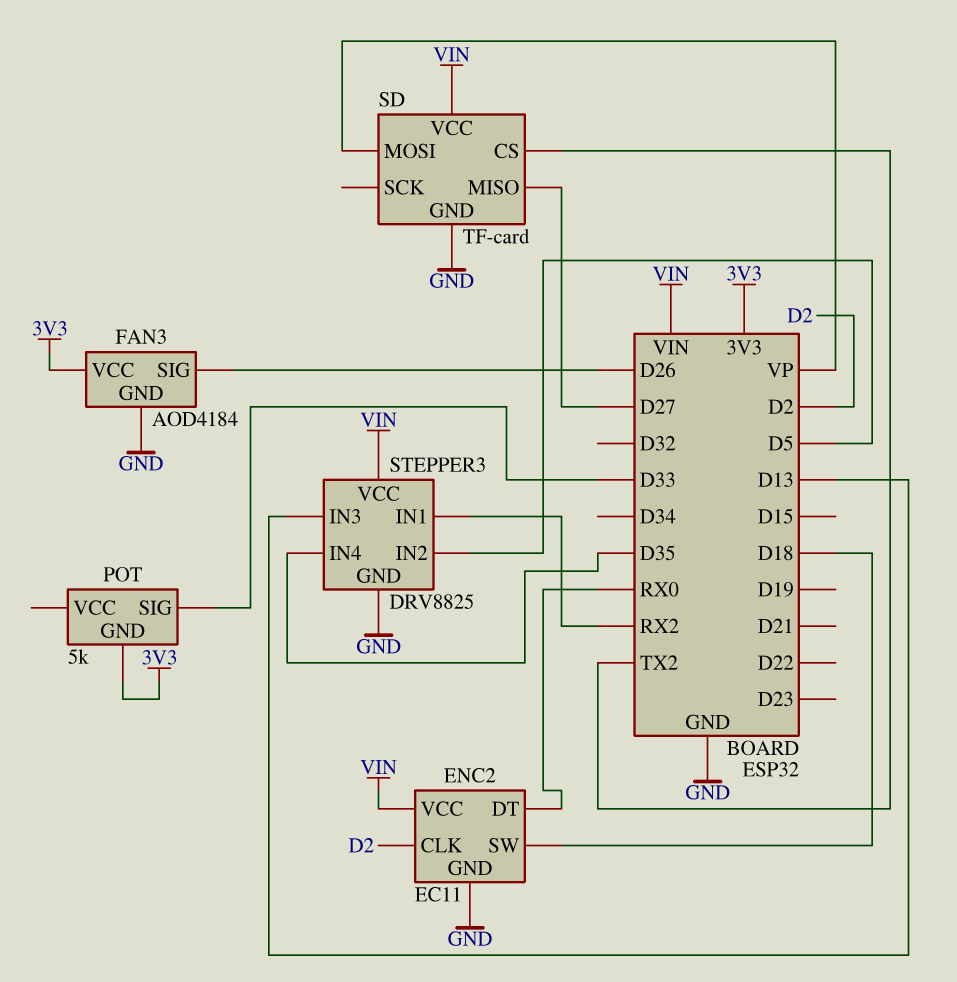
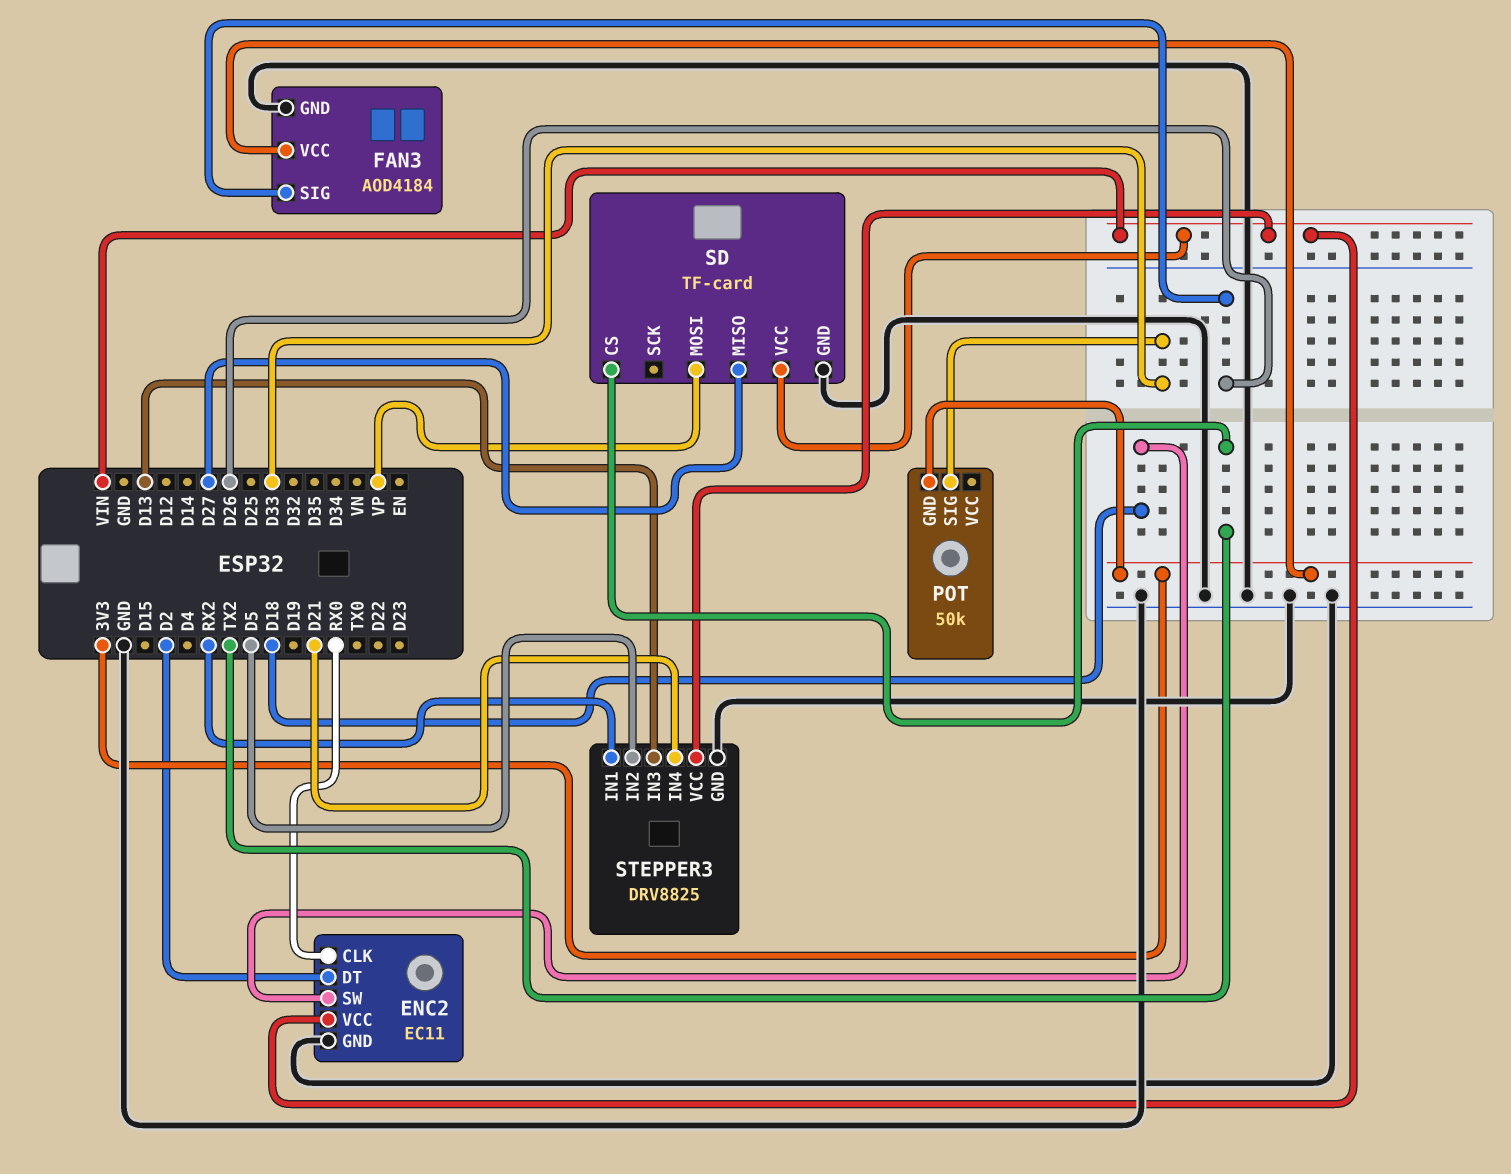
ENC2 pin CLK: D2 -> RX0
ENC2 pin DT: RX0 -> D2
POT: 5k -> 50k
STEPPER3 pin IN4: D35 -> D21

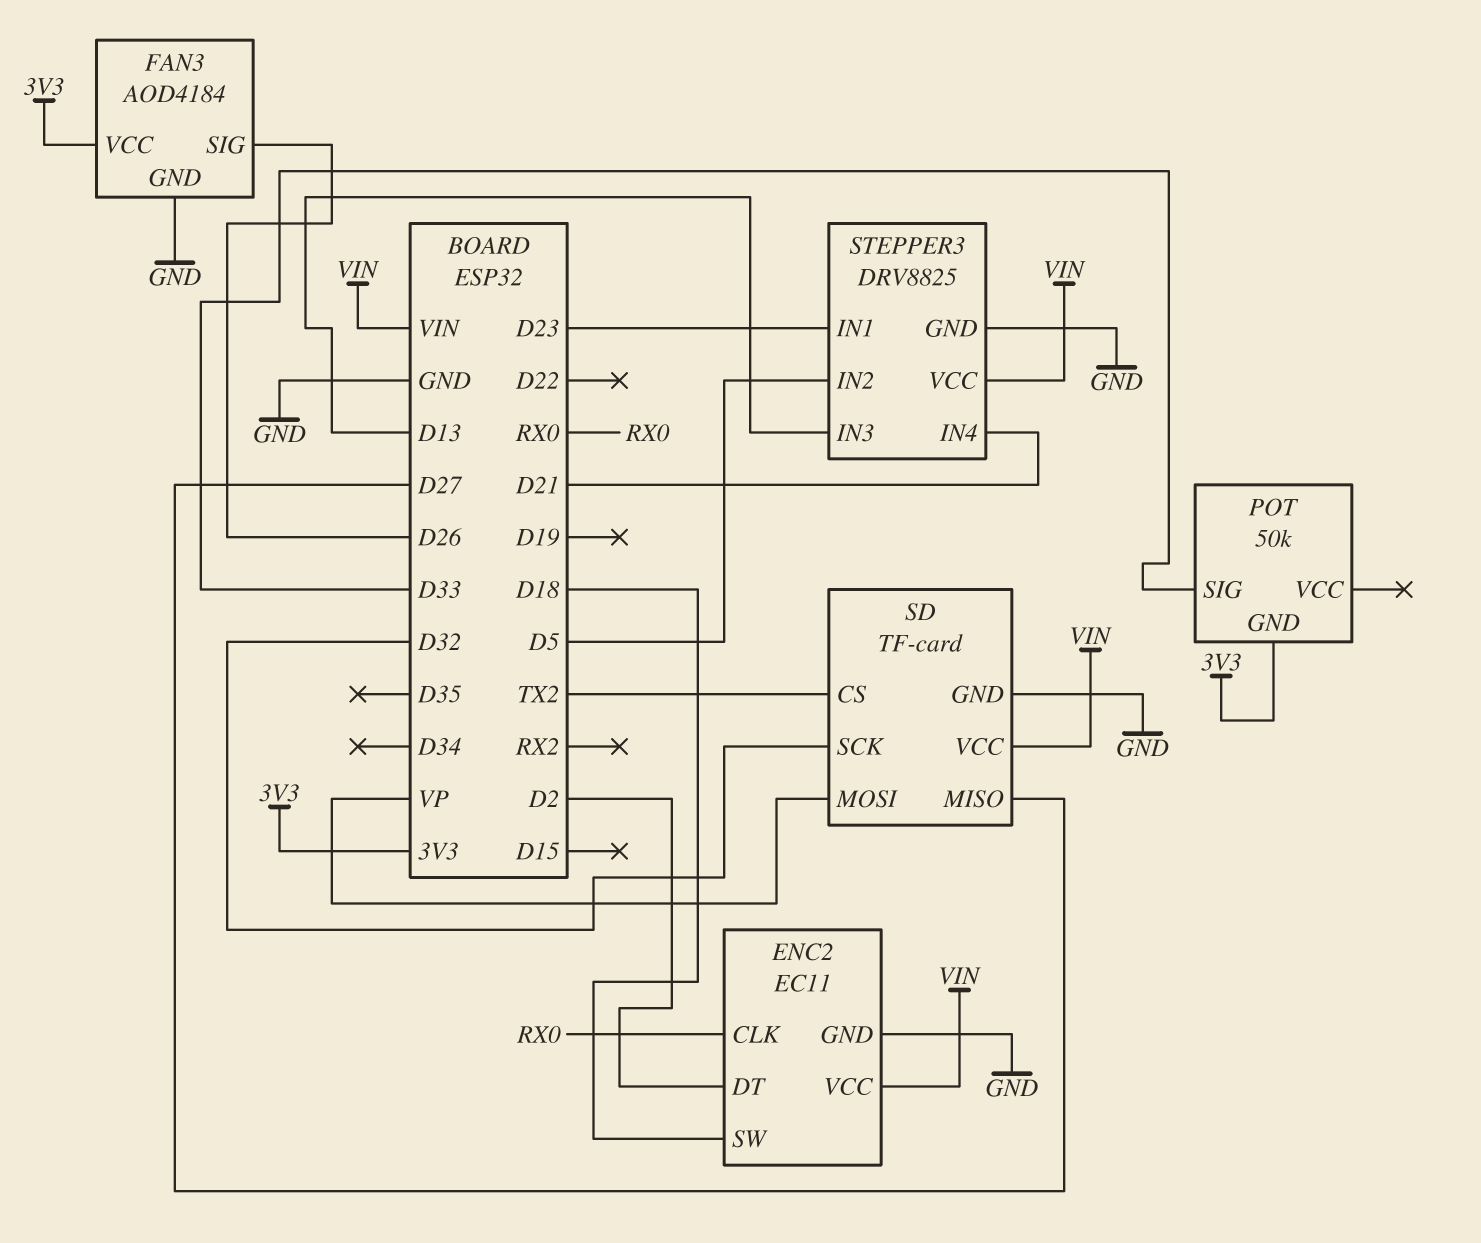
SD pin SCK: none -> D32
STEPPER3 pin IN1: RX2 -> D23

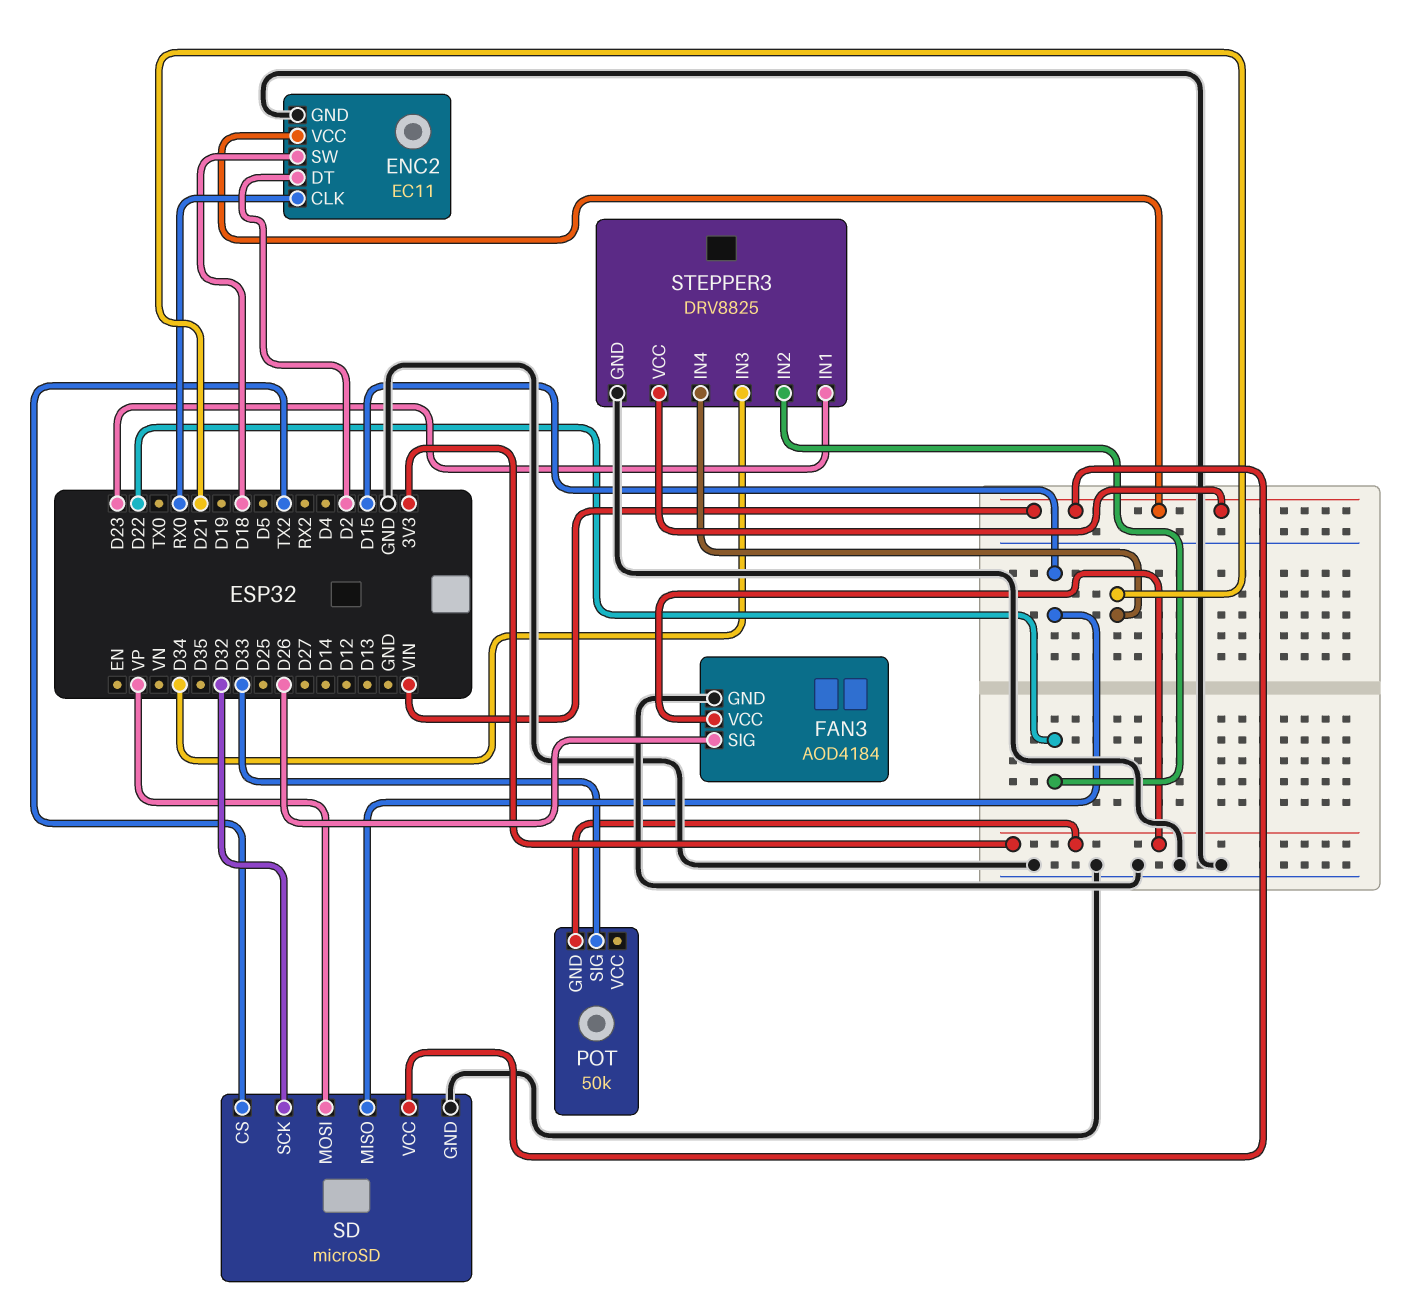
SD: TF-card -> microSD
SD pin MISO: D27 -> D15
STEPPER3 pin IN2: D5 -> D22
STEPPER3 pin IN3: D13 -> D34

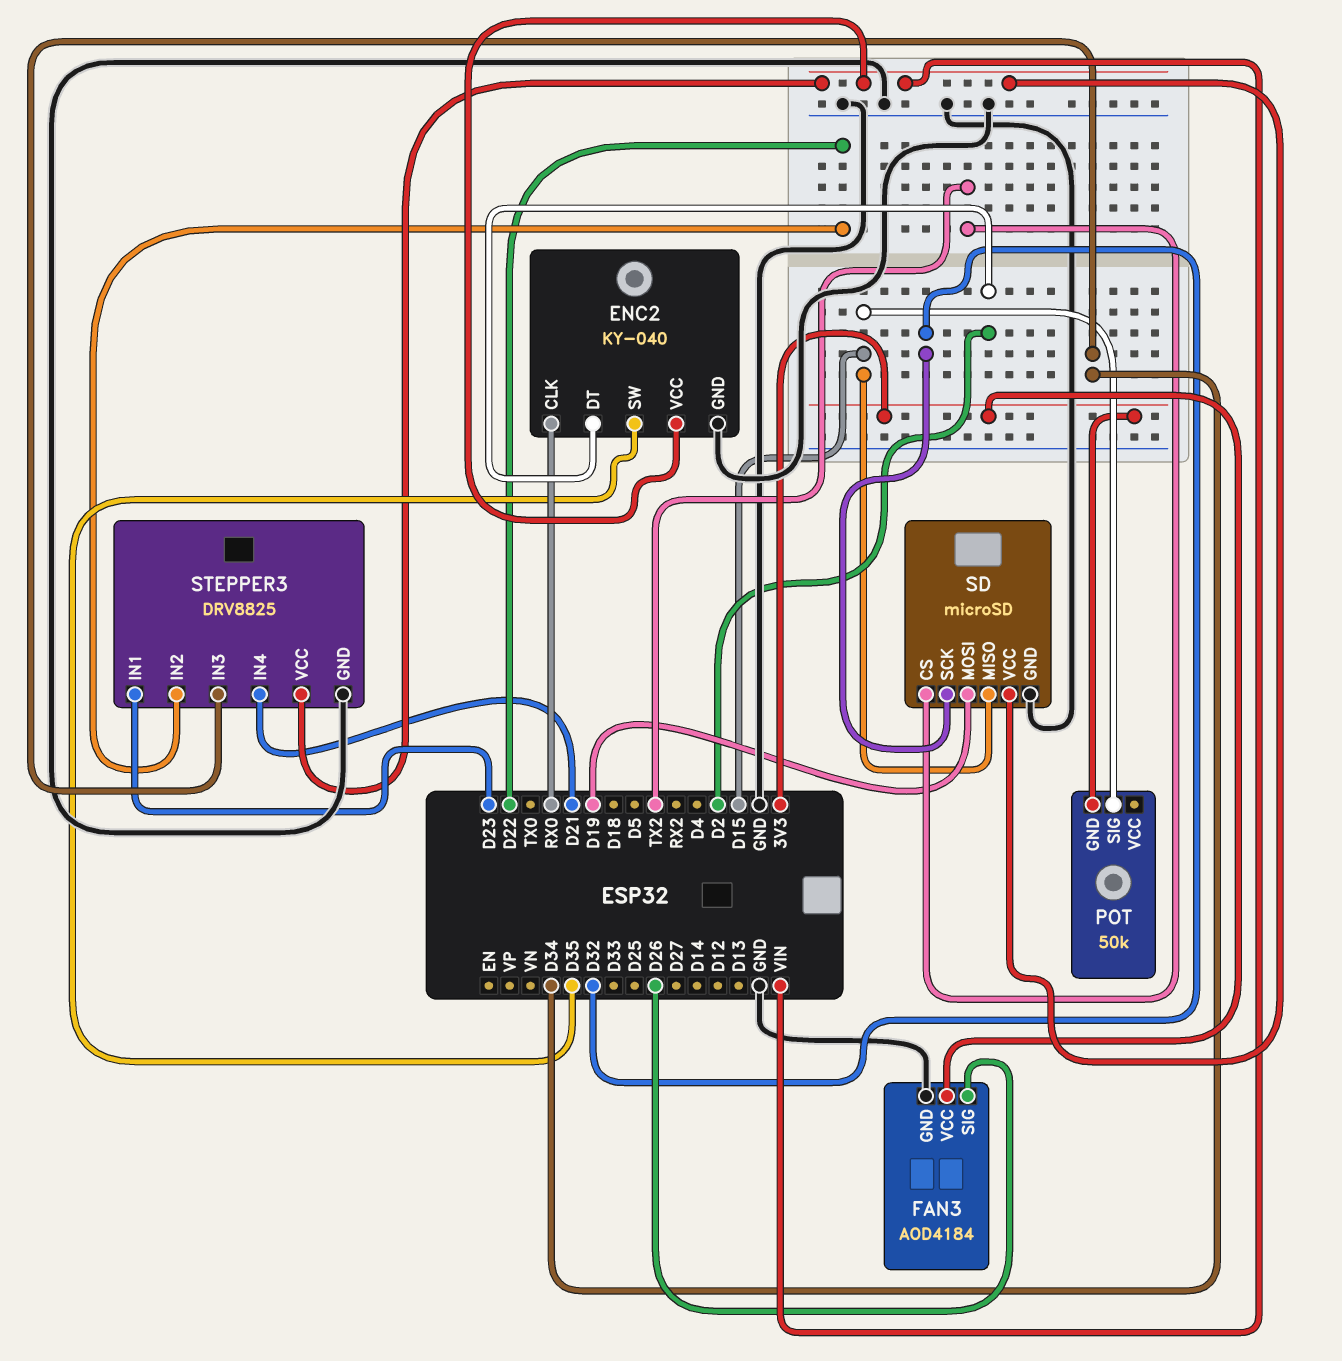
ENC2: EC11 -> KY-040
ENC2 pin SW: D18 -> D35
POT pin SIG: D33 -> D15
SD pin MOSI: VP -> D19

